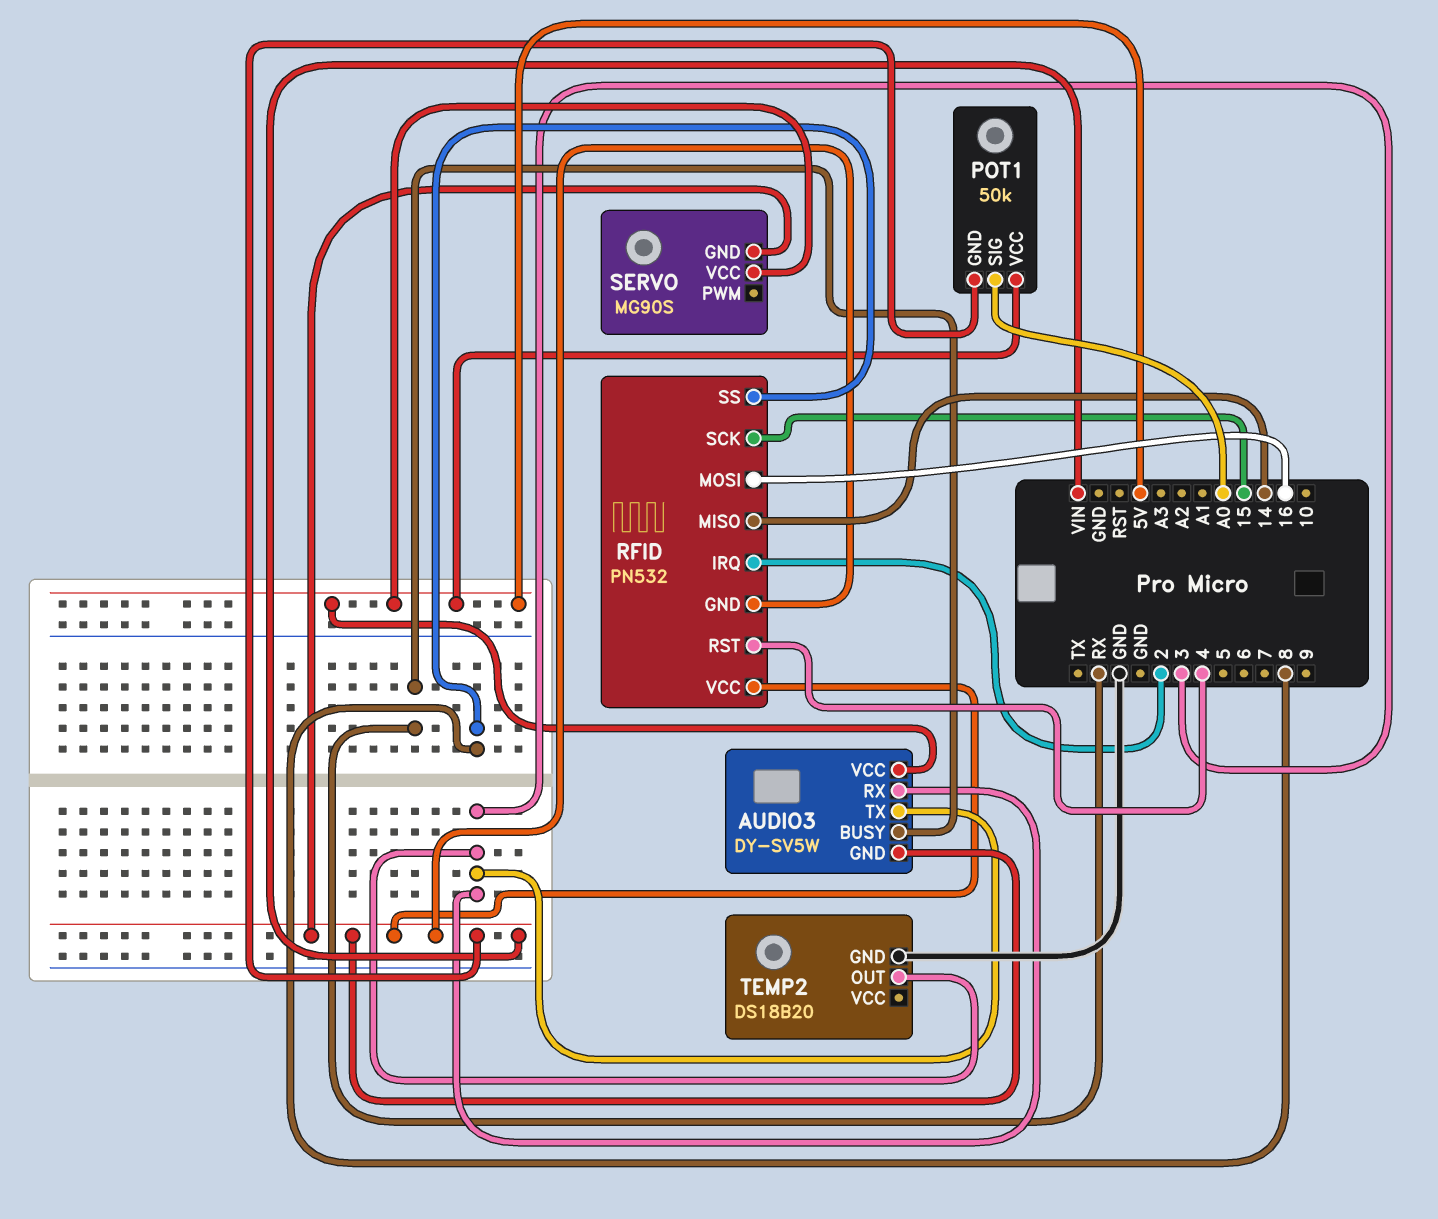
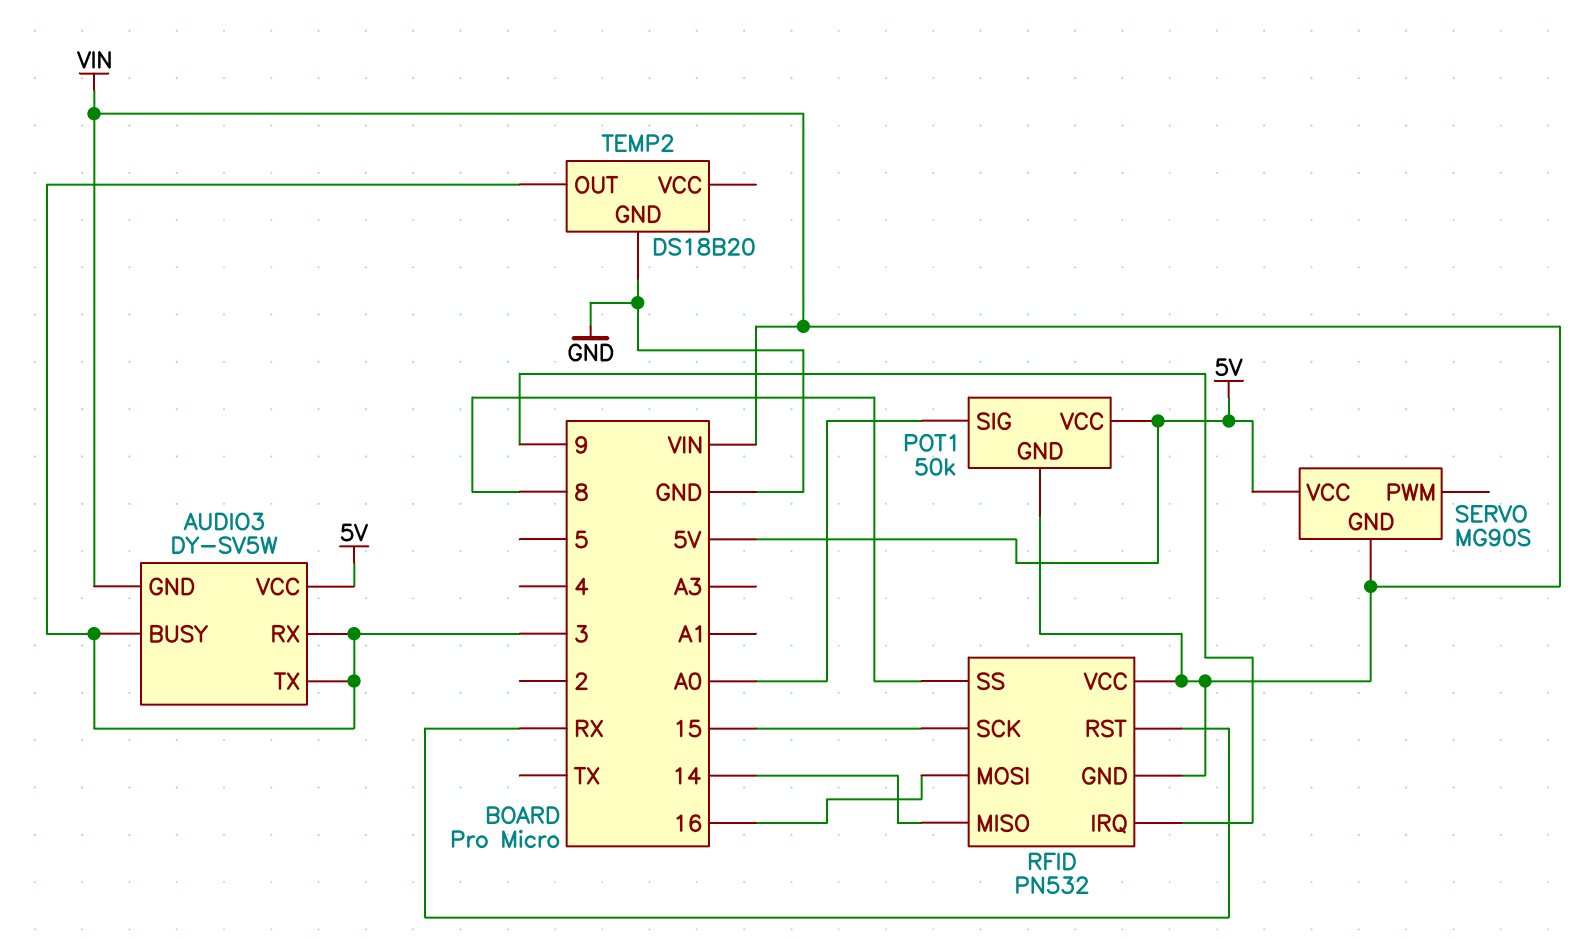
AUDIO3 pin BUSY: RX -> 3
RFID pin IRQ: 2 -> 9
RFID pin RST: 4 -> RX

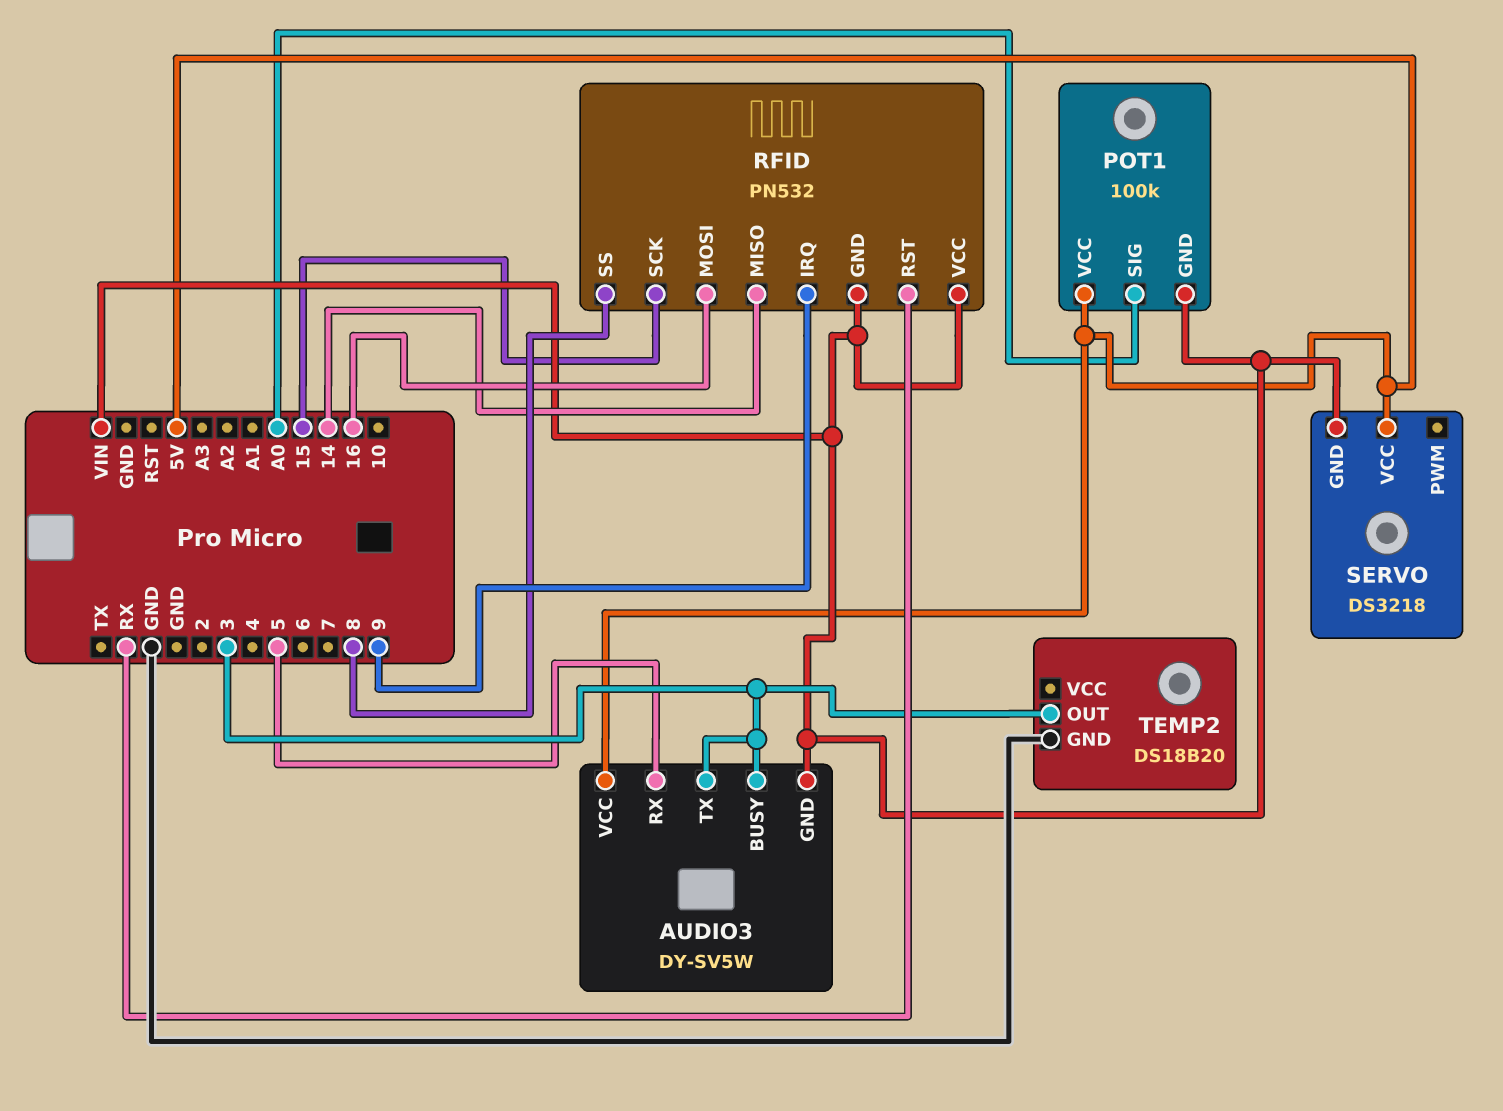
AUDIO3 pin RX: 3 -> 5
POT1: 50k -> 100k
SERVO: MG90S -> DS3218

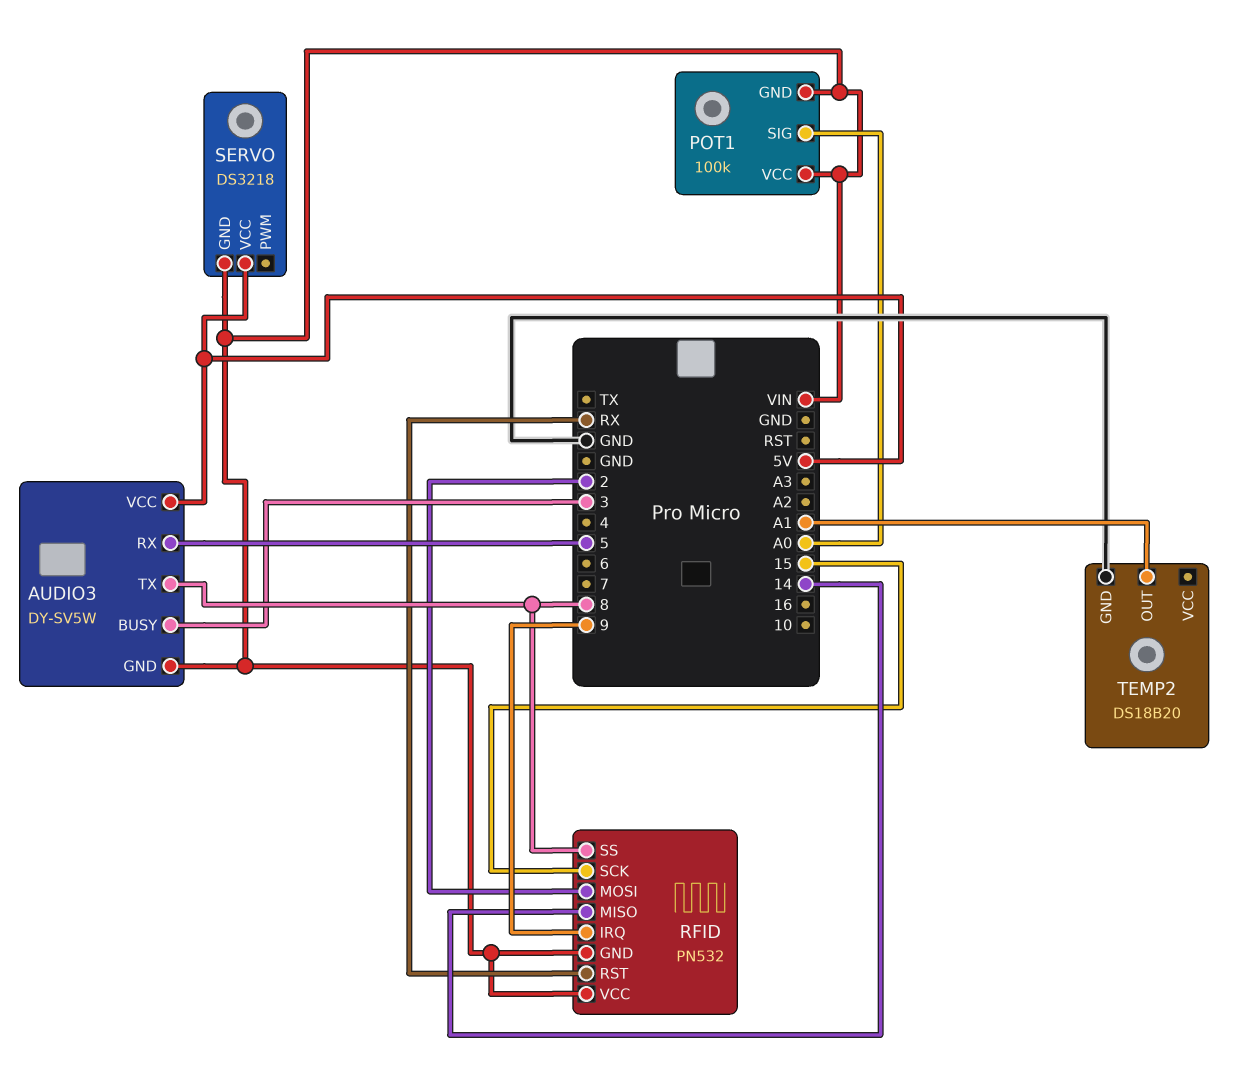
AUDIO3 pin TX: 3 -> 8
POT1 pin VCC: 5V -> VIN
RFID pin MOSI: 16 -> 2
TEMP2 pin OUT: 3 -> A1

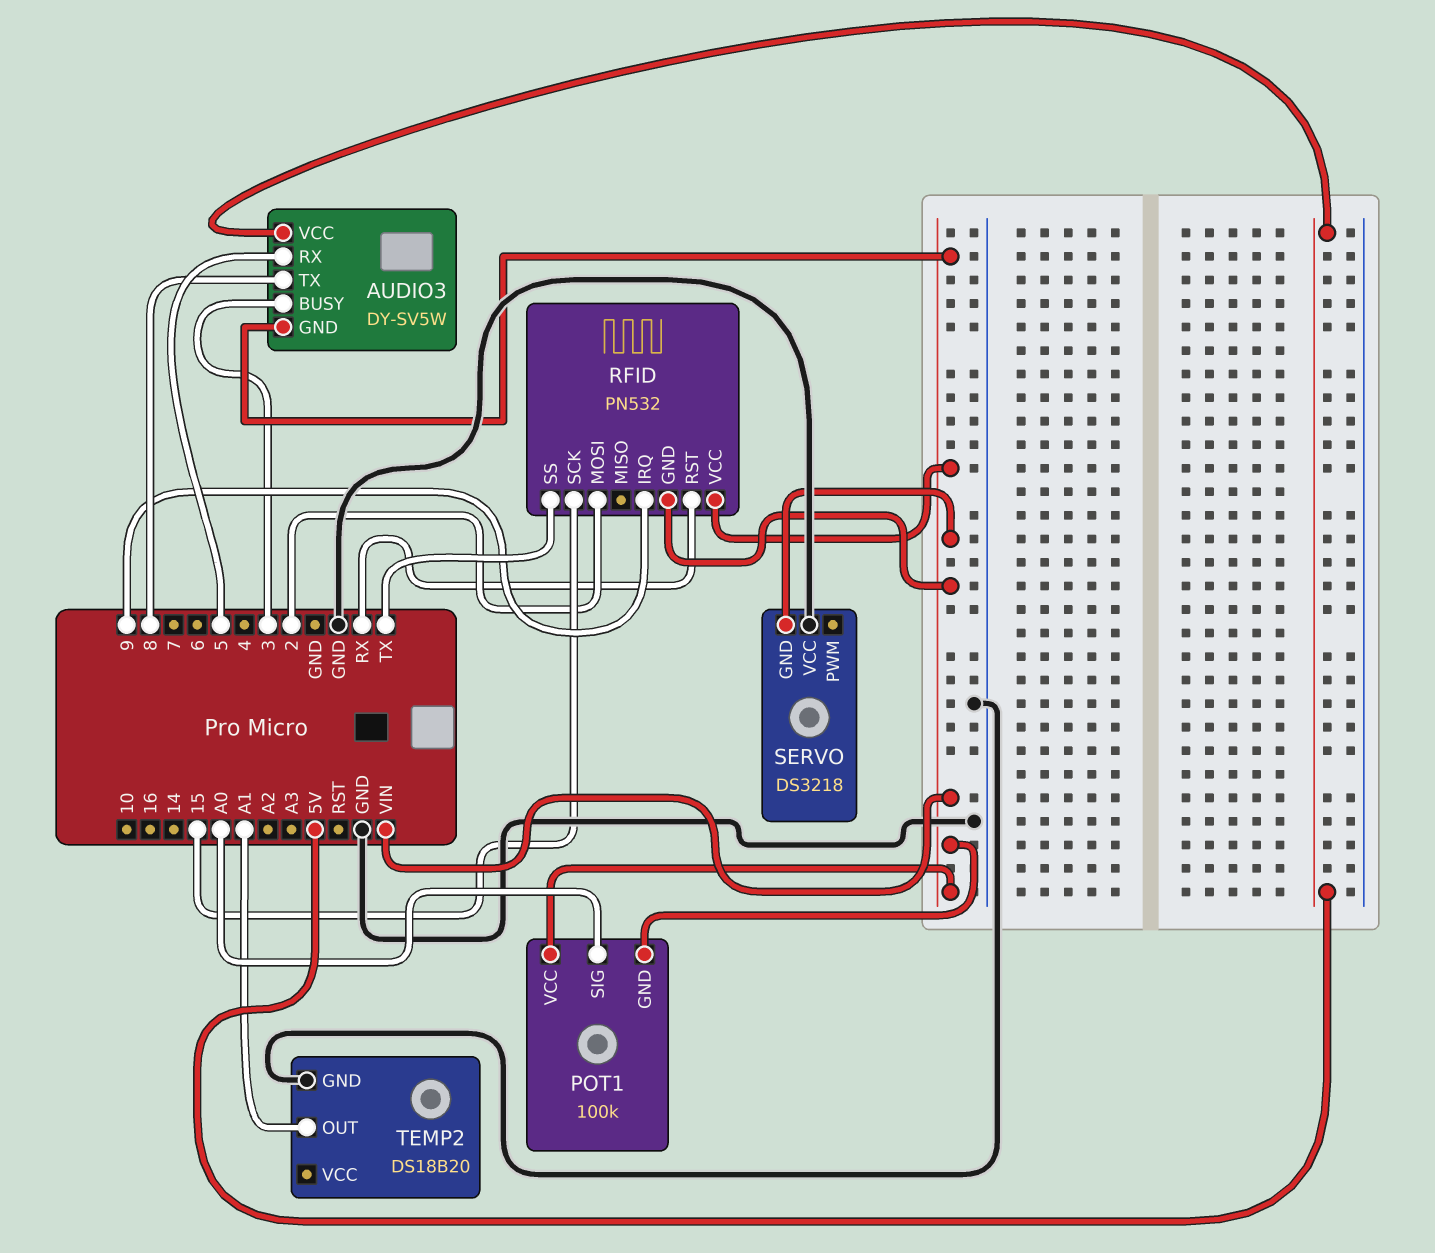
RFID pin MISO: 14 -> none
RFID pin SS: 8 -> TX
SERVO pin VCC: 5V -> GND

